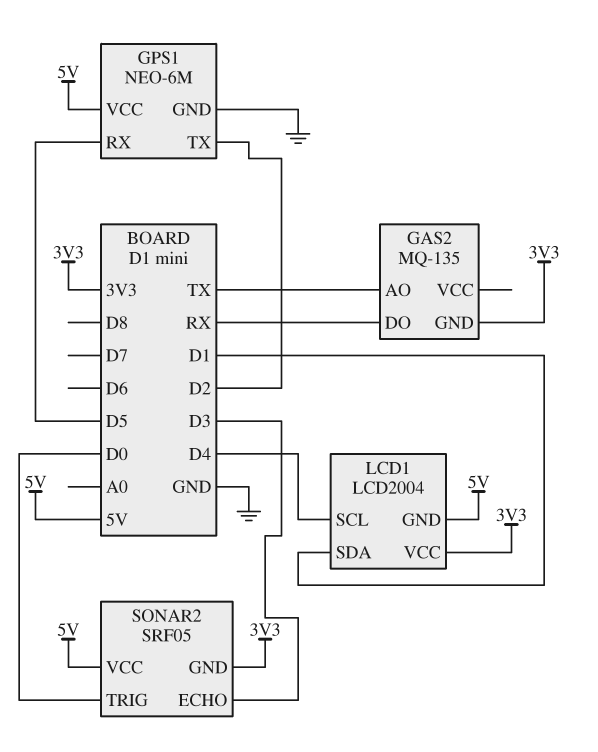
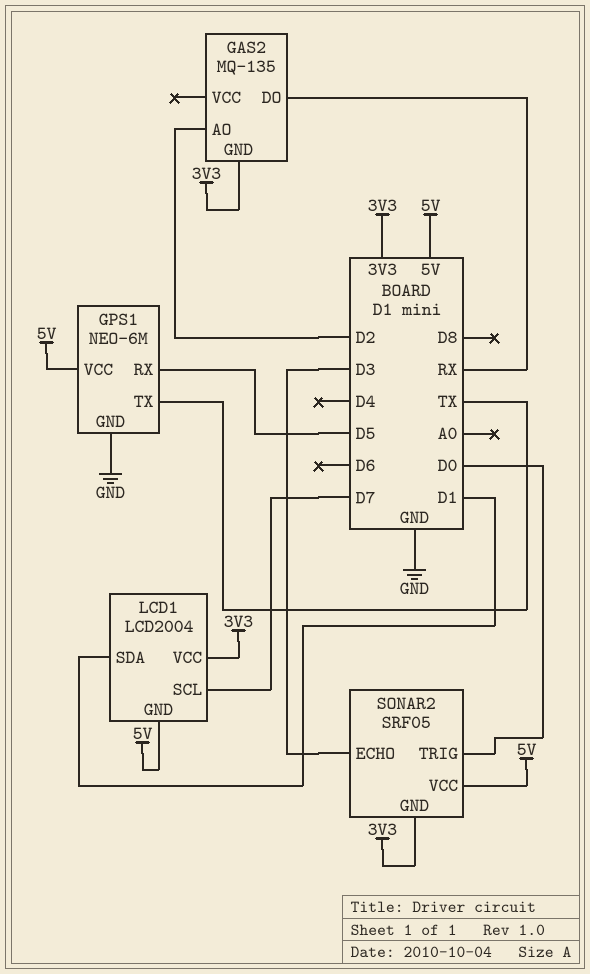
GAS2 pin AO: TX -> D2
GPS1 pin TX: D2 -> TX
LCD1 pin SCL: D4 -> D7

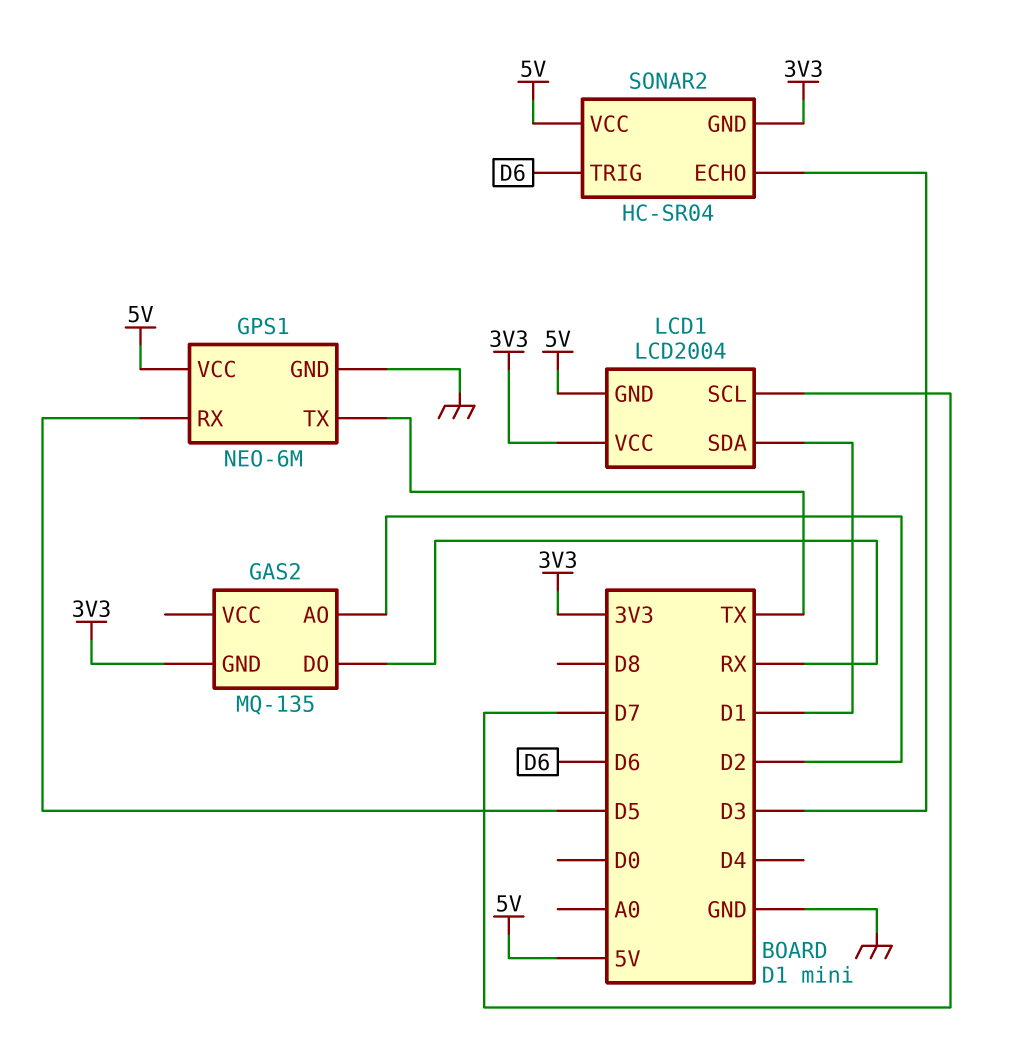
SONAR2: SRF05 -> HC-SR04
SONAR2 pin TRIG: D0 -> D6

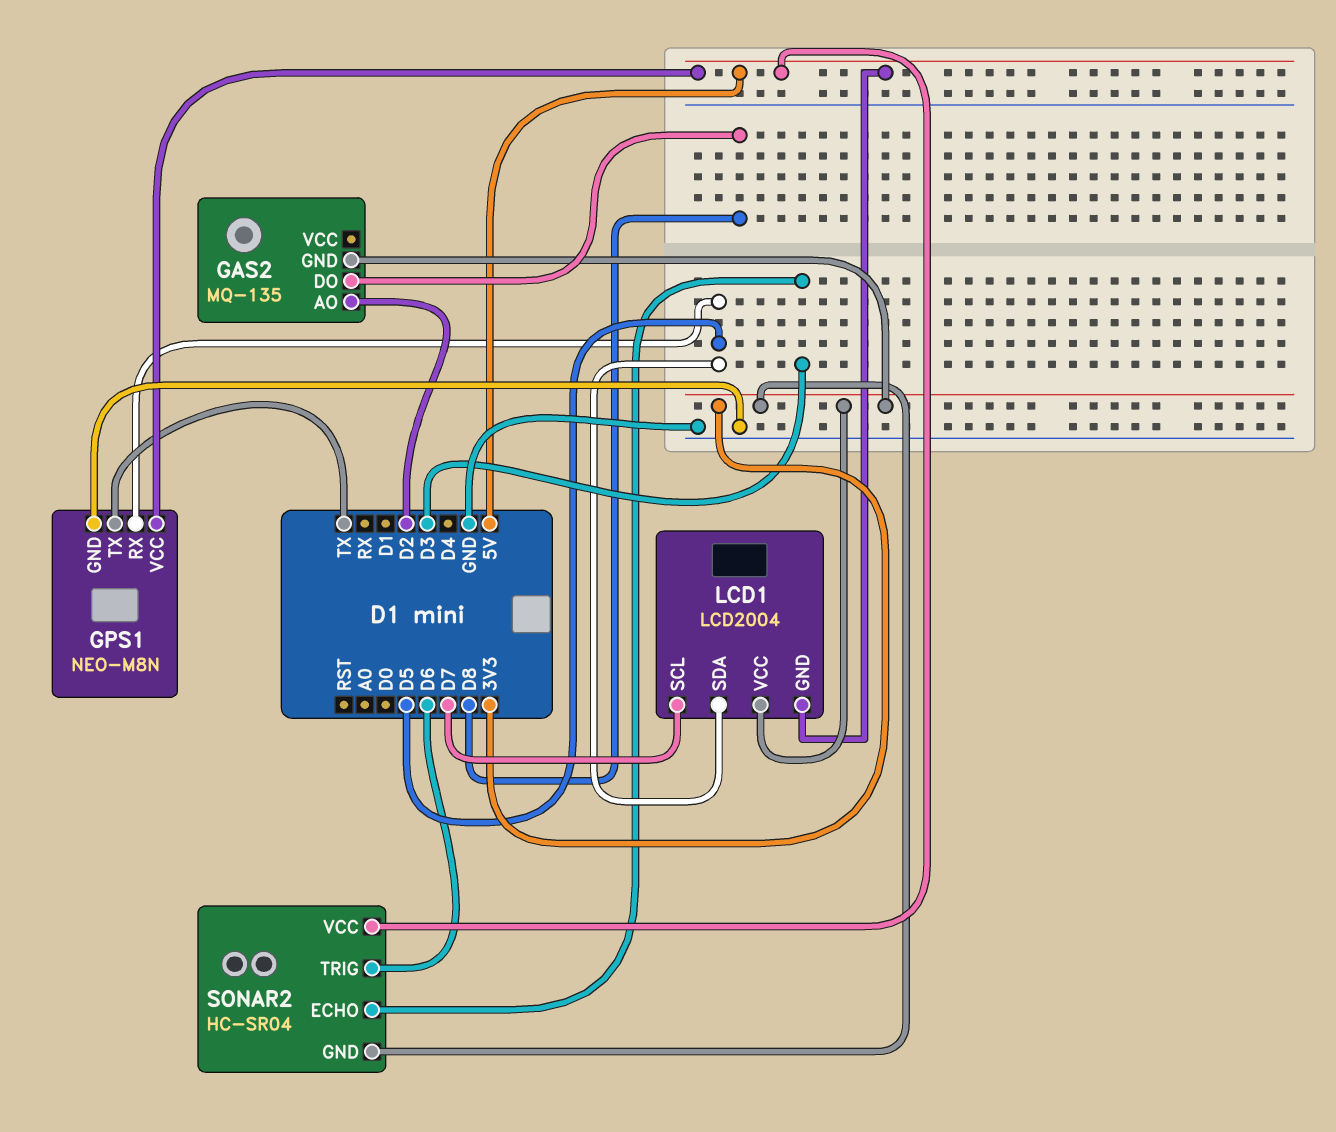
GAS2 pin DO: RX -> D8
GPS1: NEO-6M -> NEO-M8N
LCD1 pin SDA: D1 -> D5

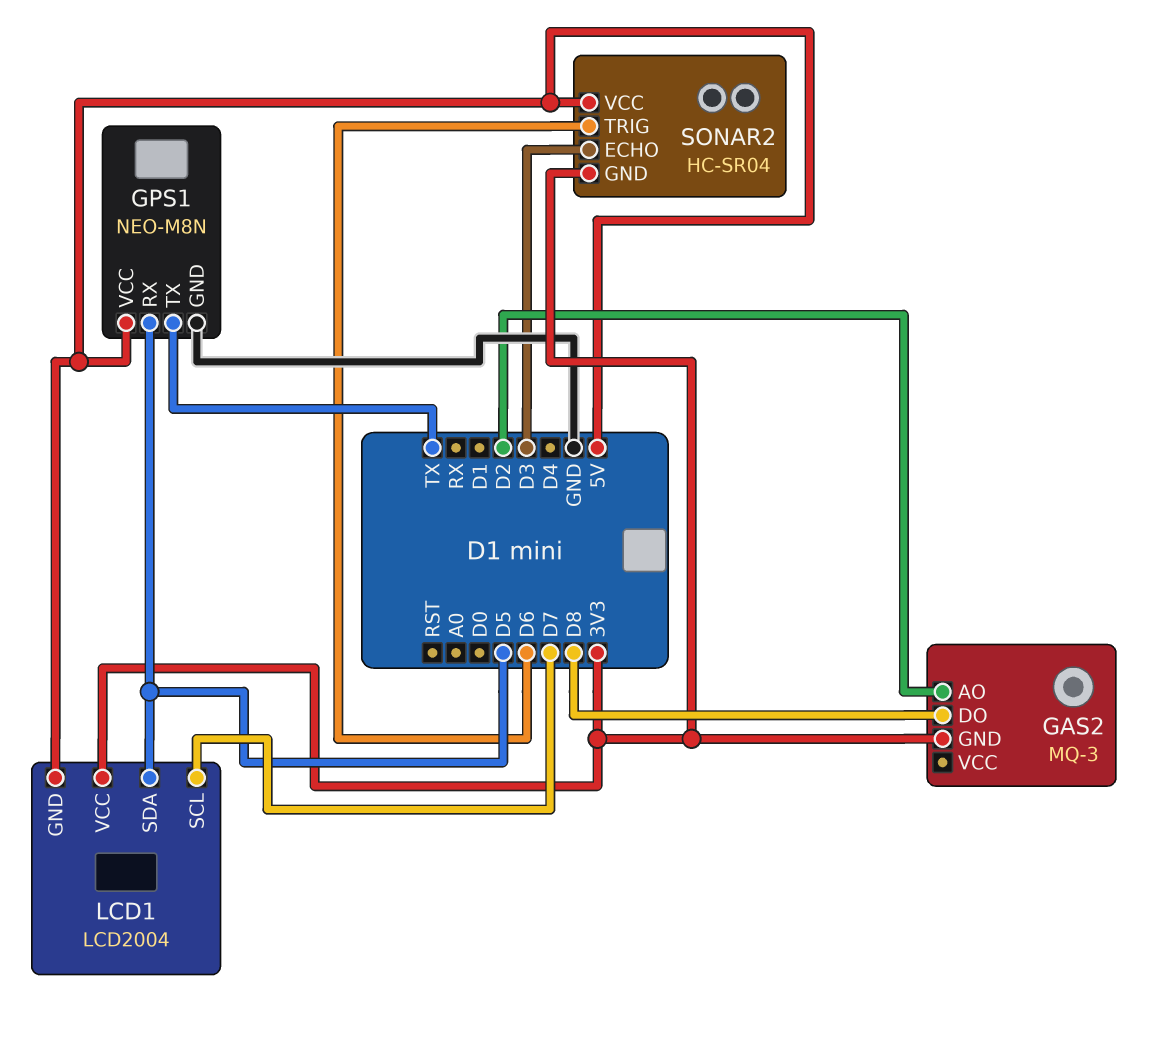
GAS2: MQ-135 -> MQ-3

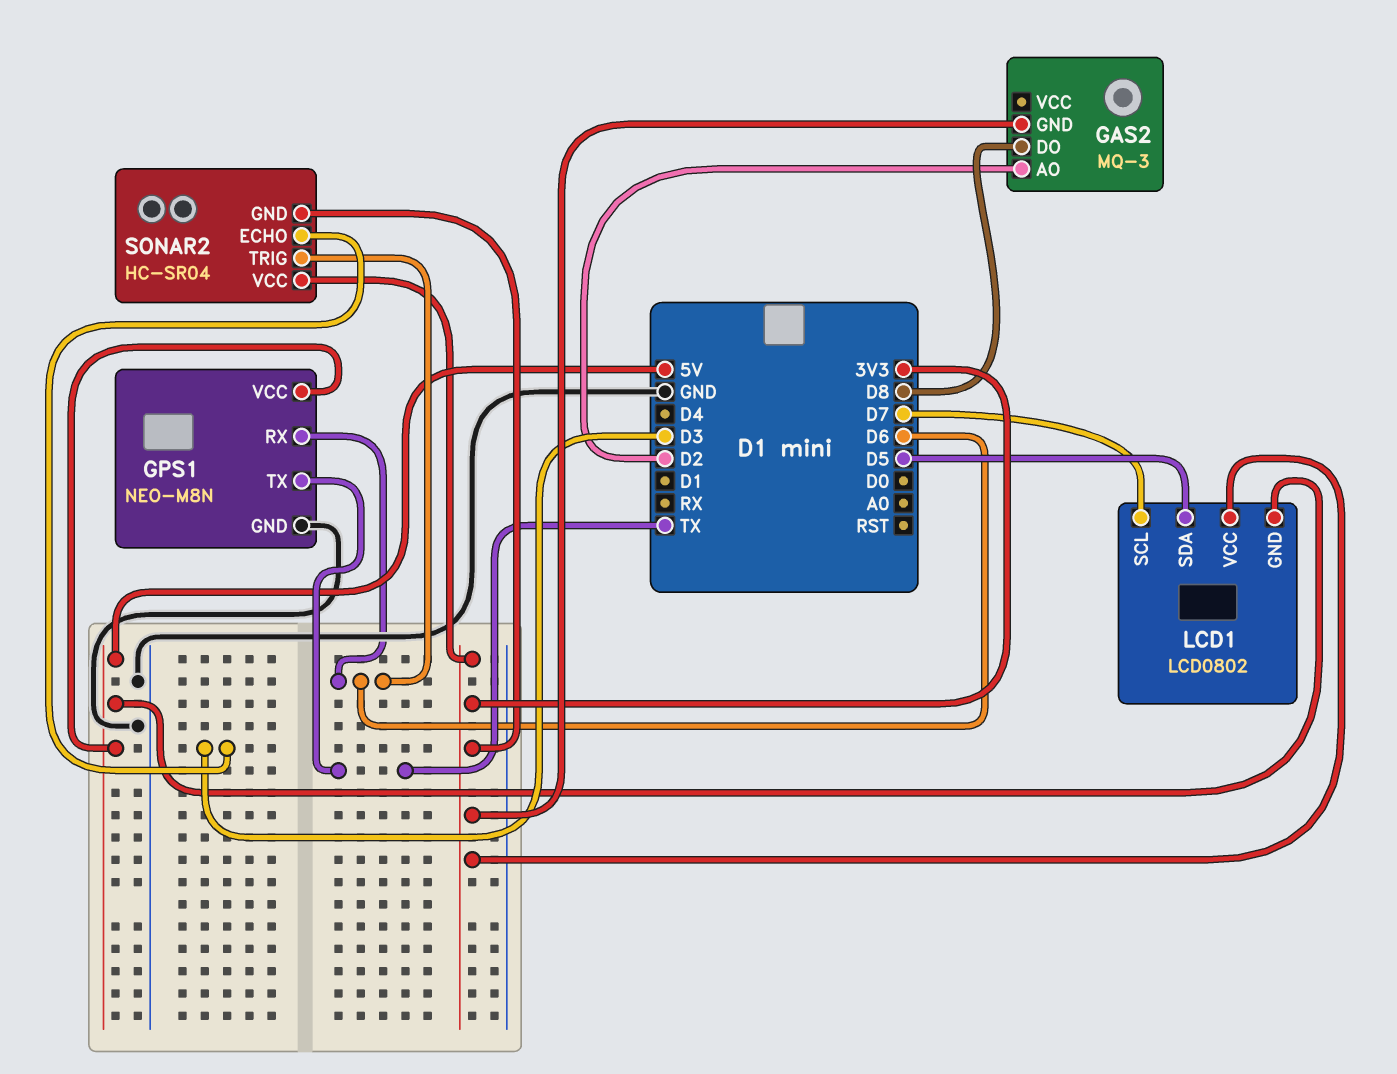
GPS1 pin RX: D5 -> D6
LCD1: LCD2004 -> LCD0802
SONAR2 pin VCC: 5V -> 3V3

